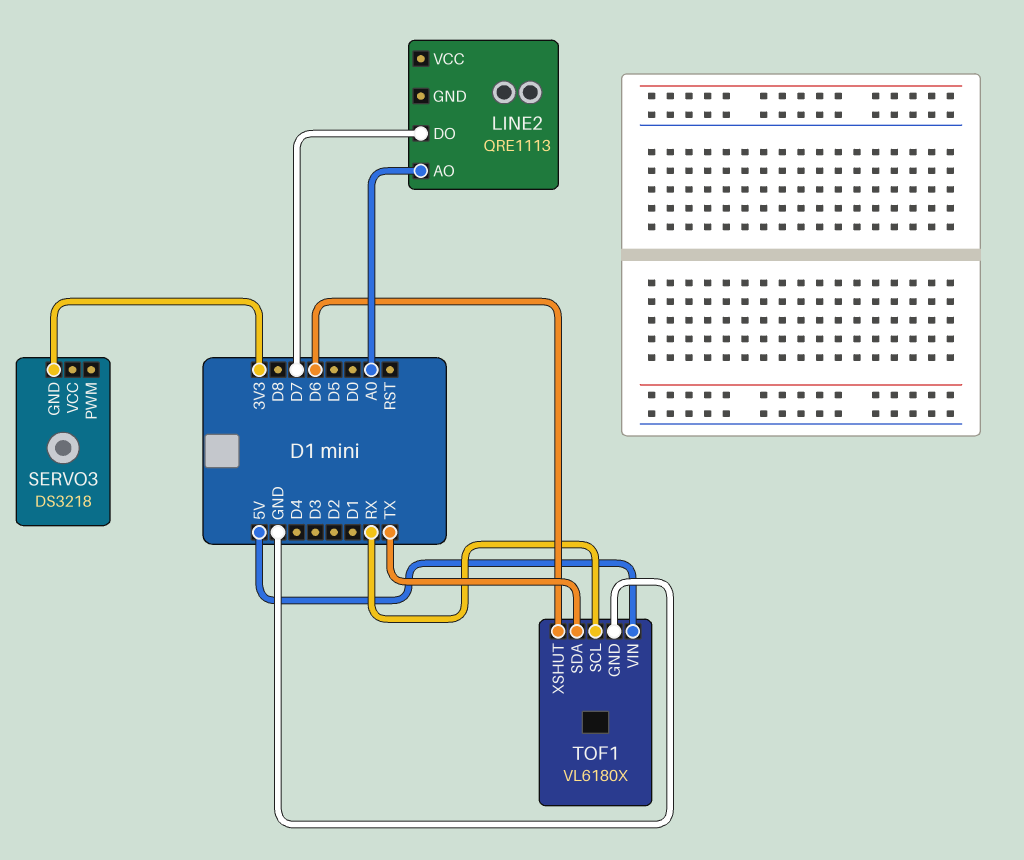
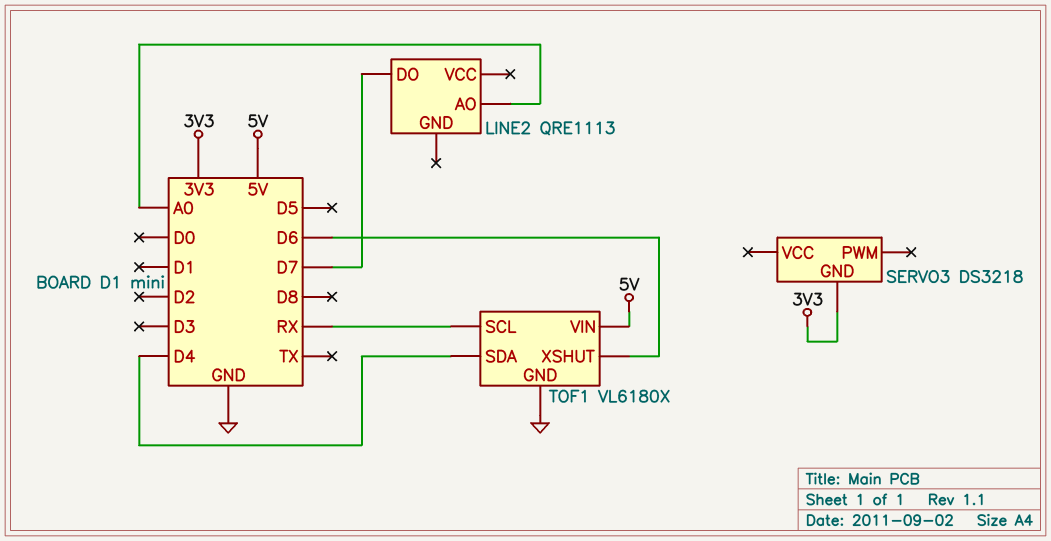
TOF1 pin SDA: TX -> D4

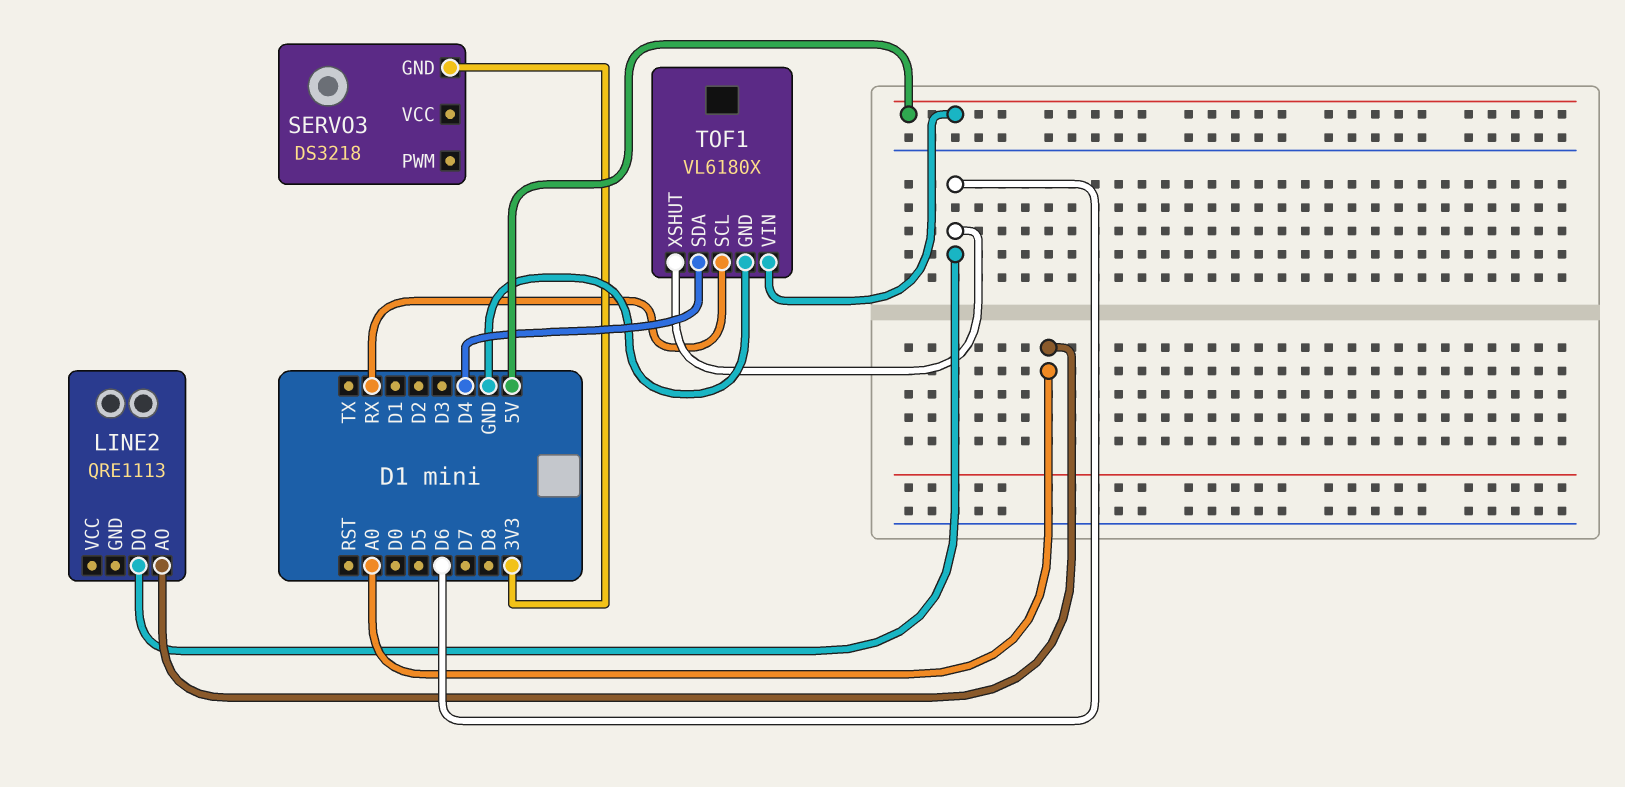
LINE2 pin DO: D7 -> D6

